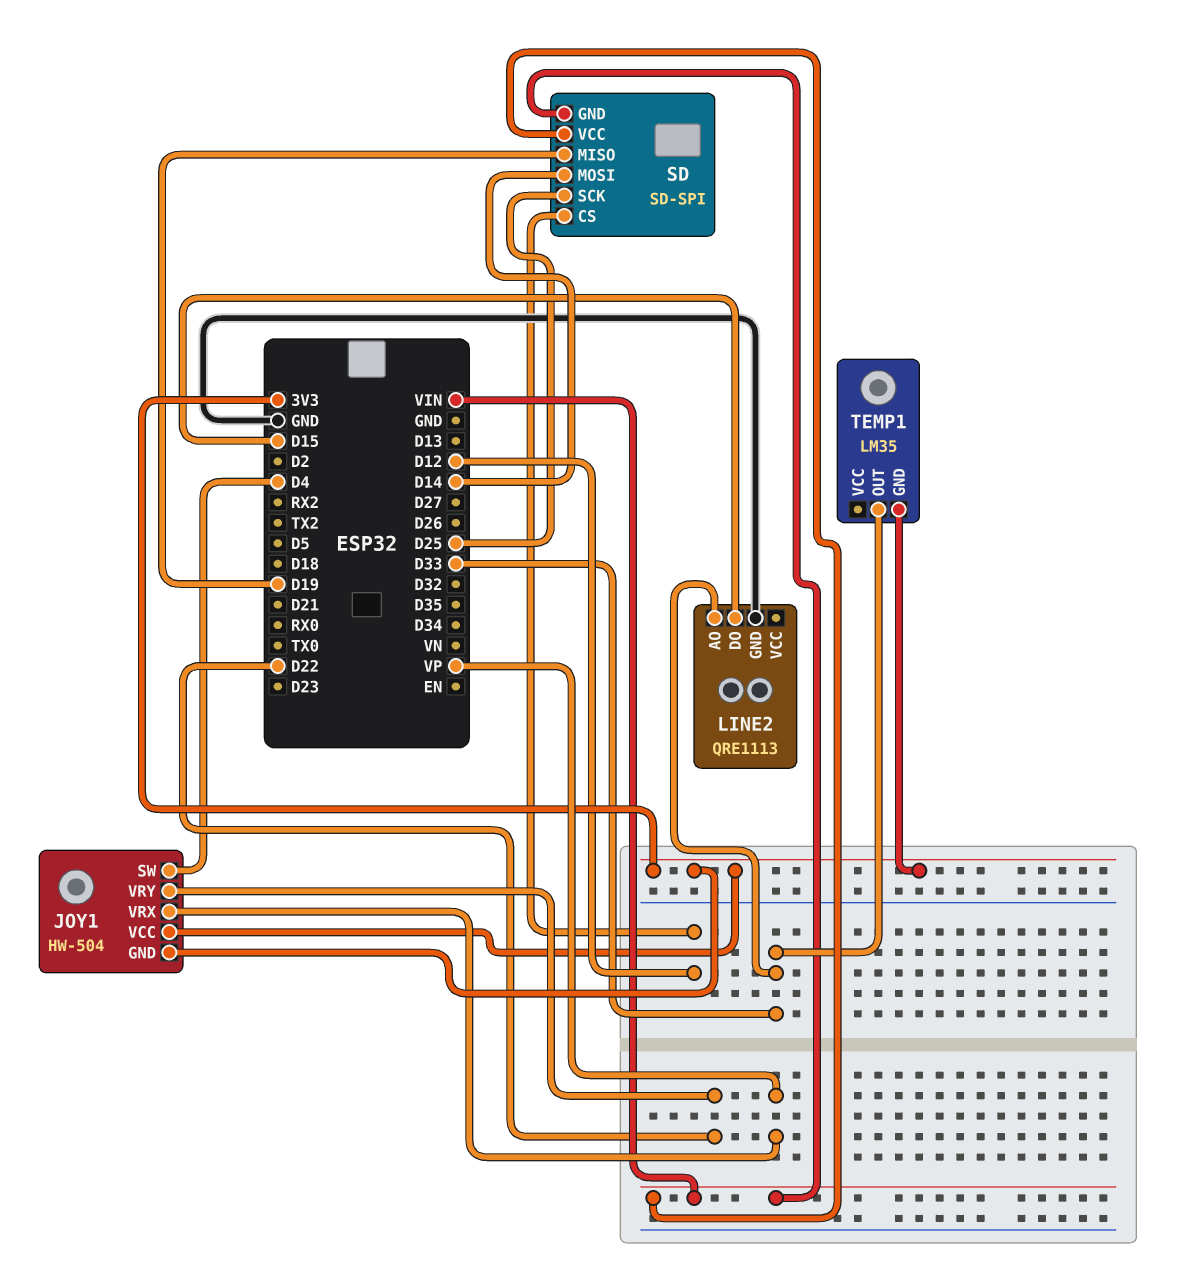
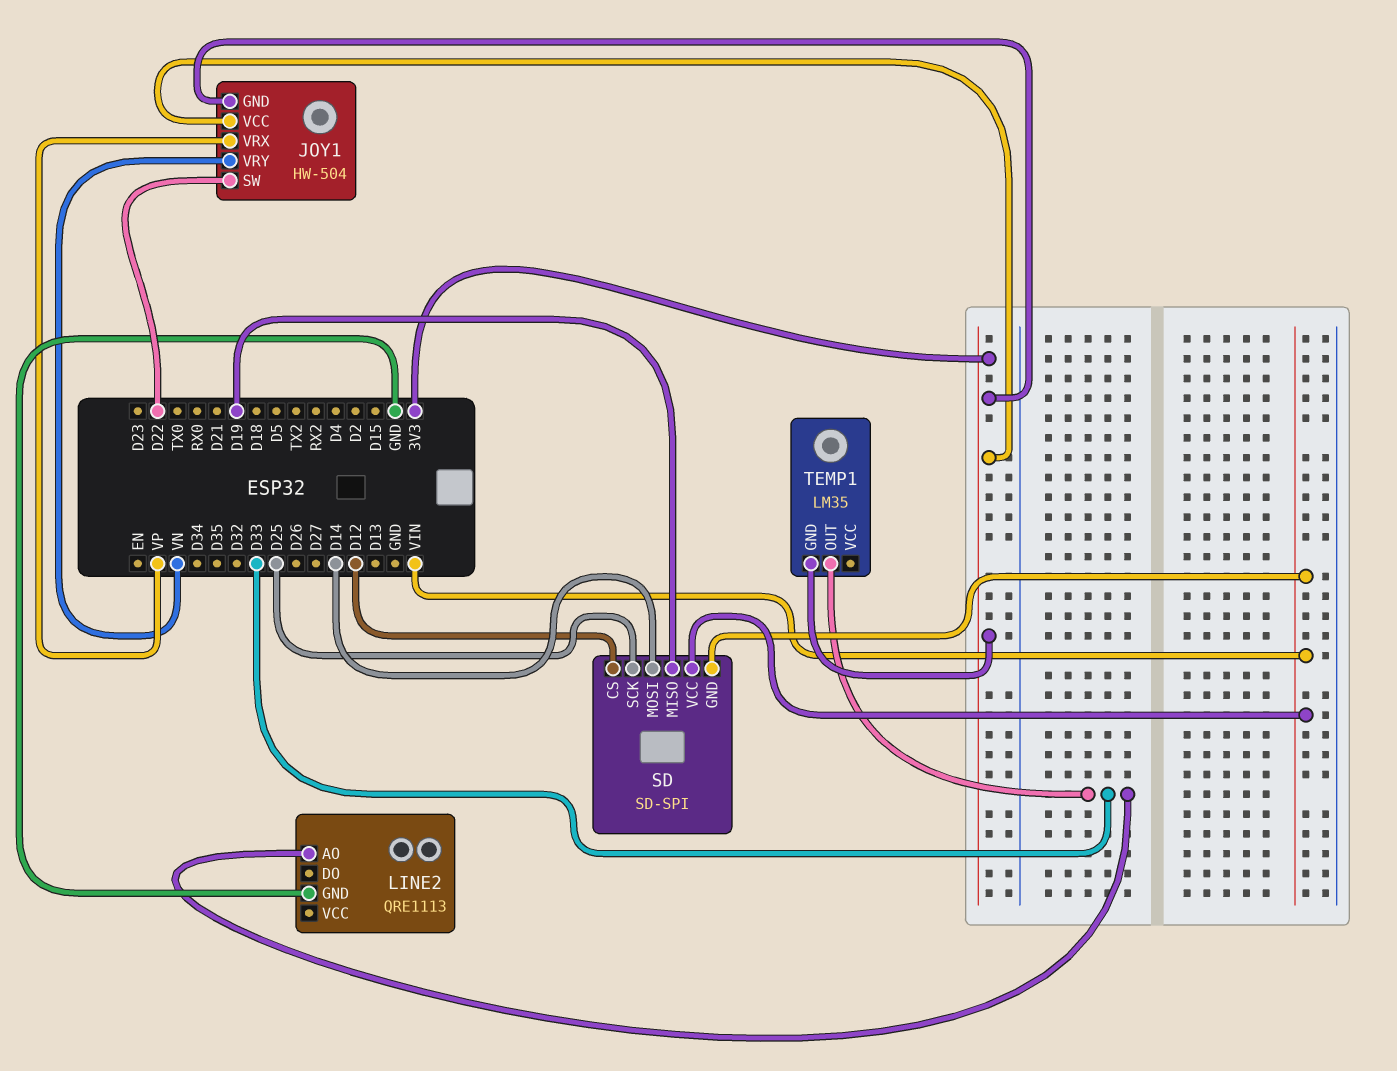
JOY1 pin SW: D4 -> D22
JOY1 pin VRY: D22 -> VN
LINE2 pin DO: D15 -> none

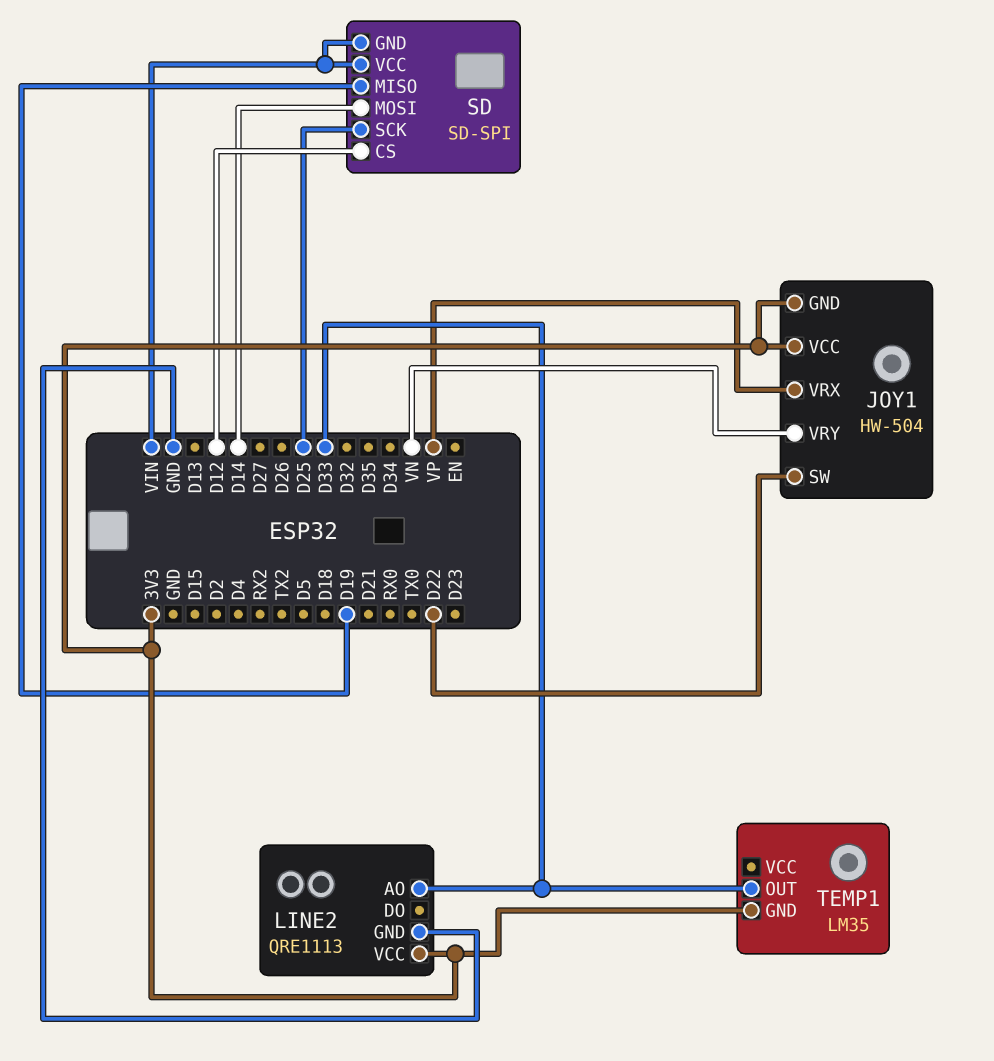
LINE2 pin VCC: none -> 3V3

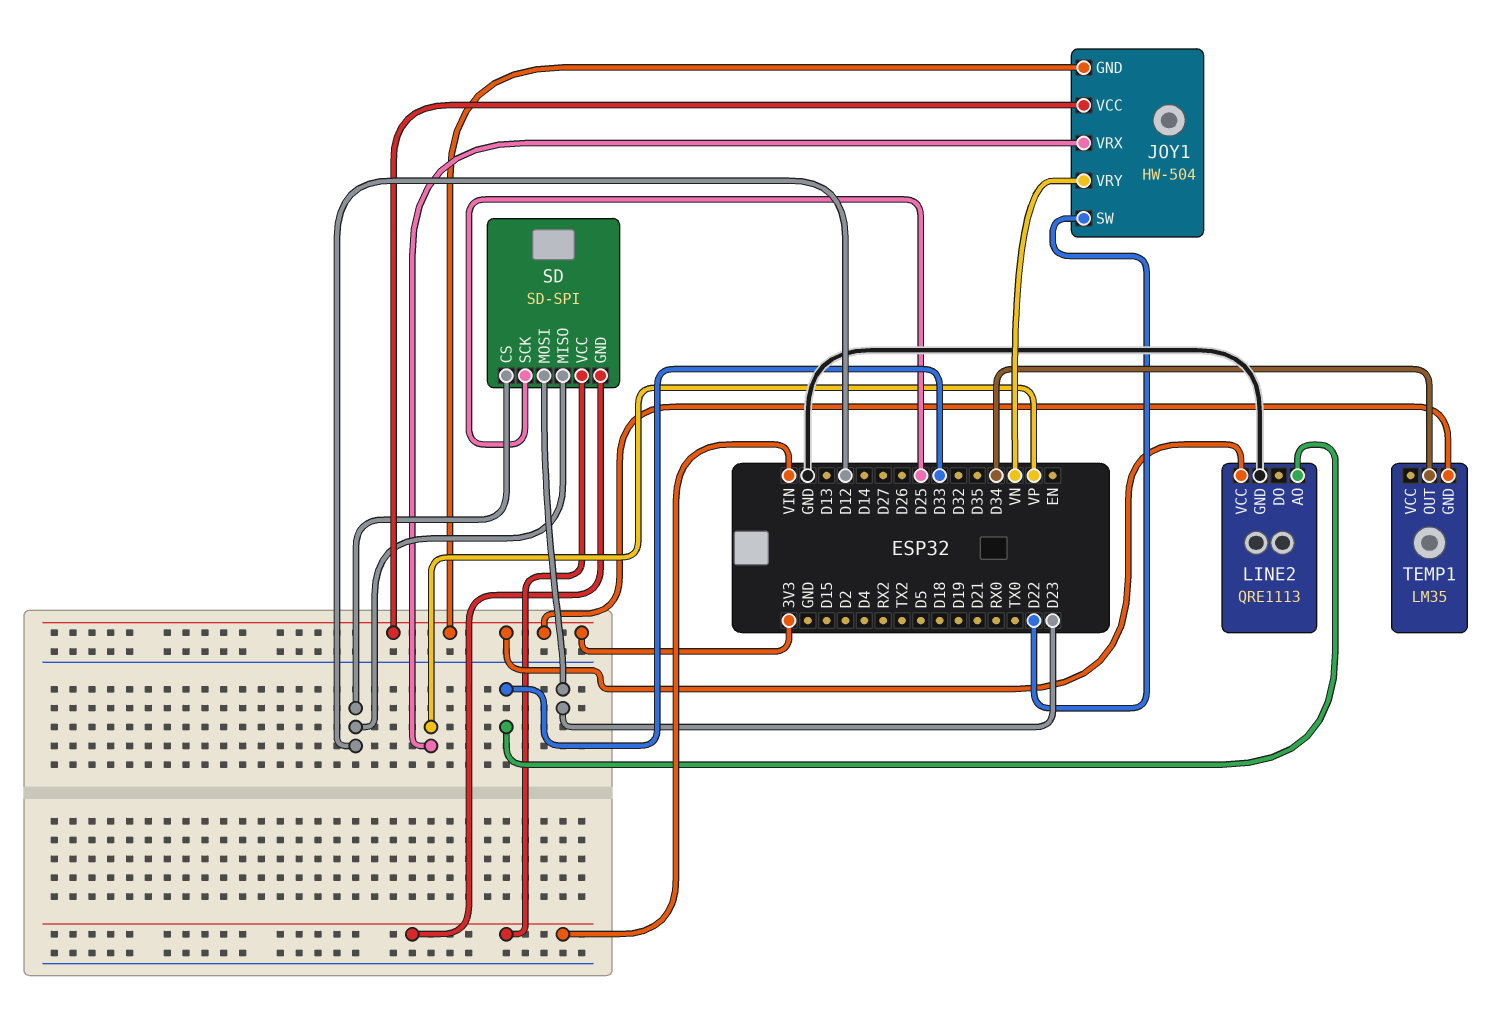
SD pin MISO: D19 -> D12
SD pin MOSI: D14 -> D23
TEMP1 pin OUT: D33 -> D34

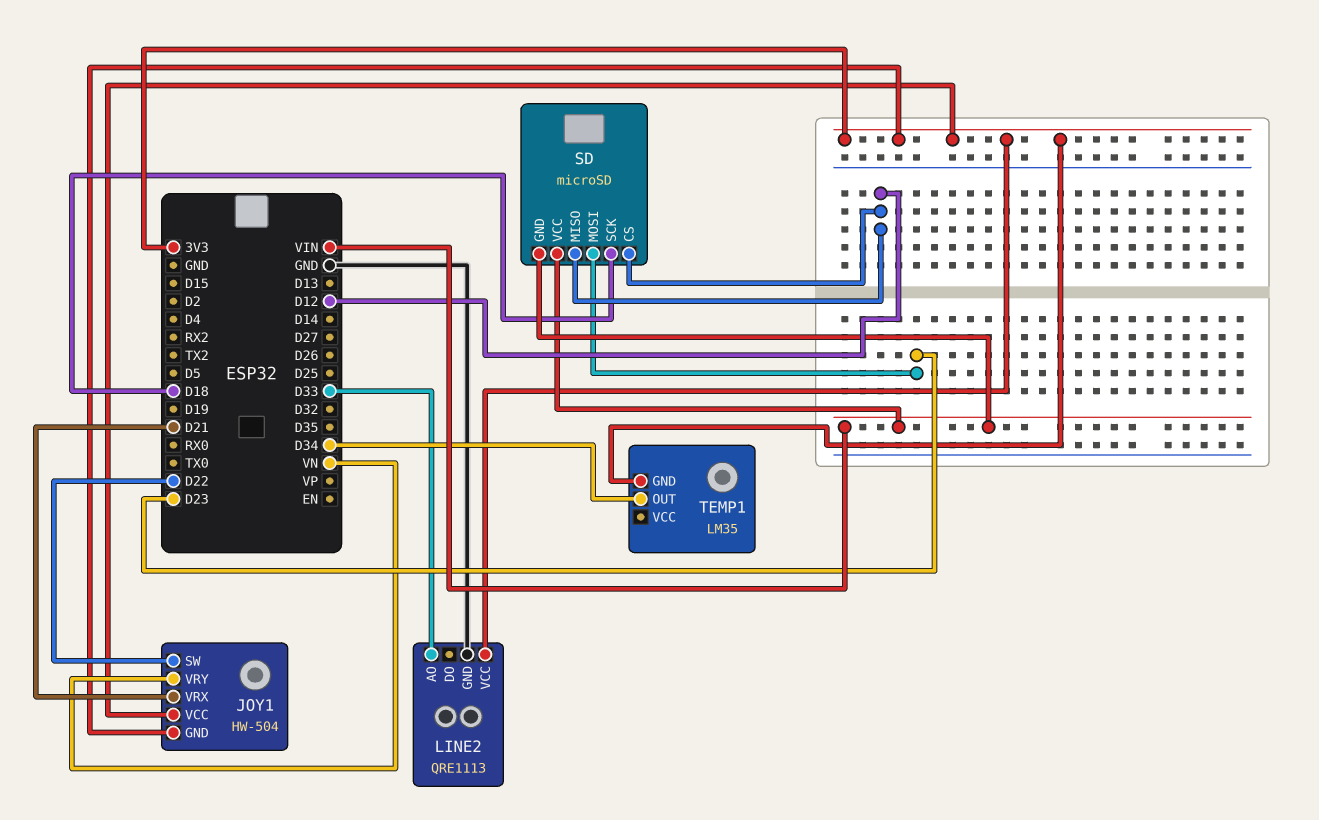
JOY1 pin VRX: VP -> D21
SD: SD-SPI -> microSD
SD pin SCK: D25 -> D18

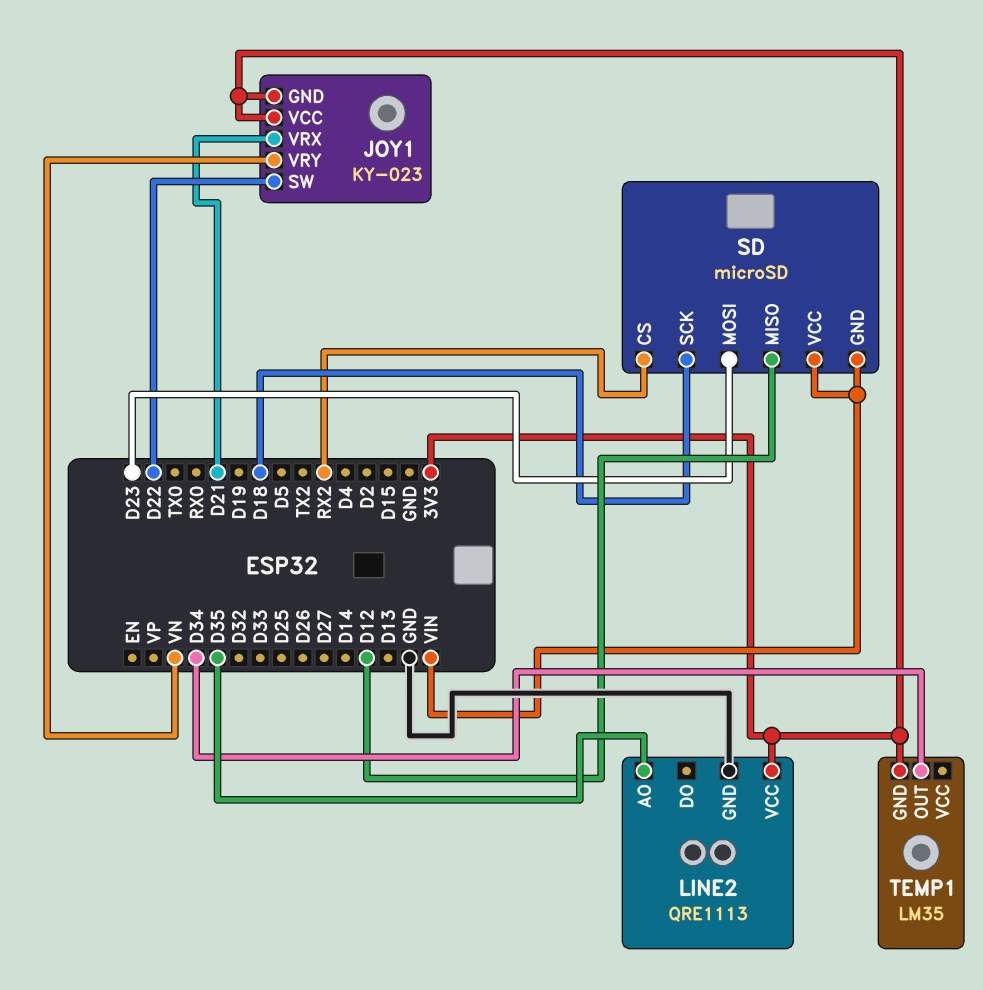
JOY1: HW-504 -> KY-023
LINE2 pin AO: D33 -> D35
SD pin CS: D12 -> RX2

